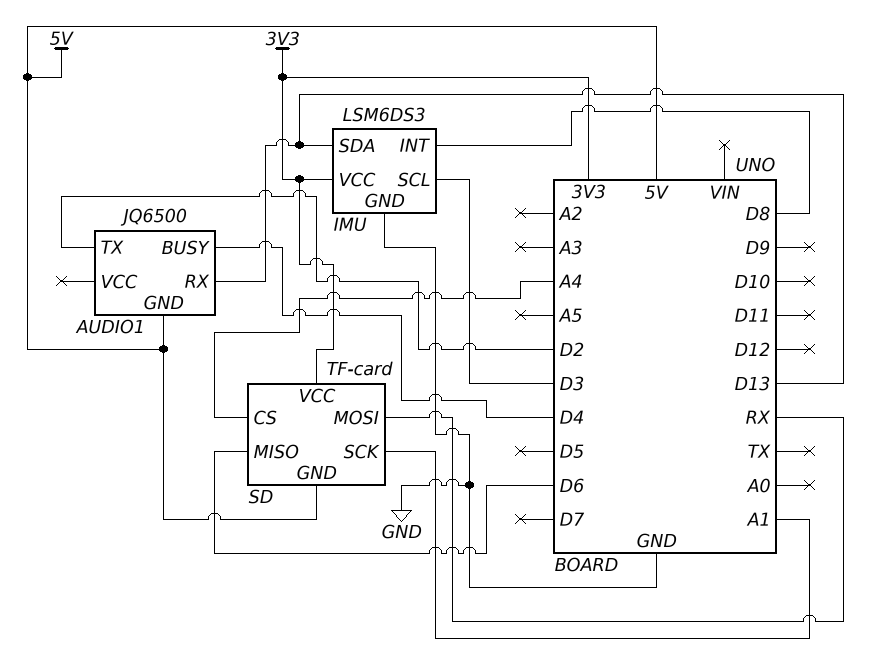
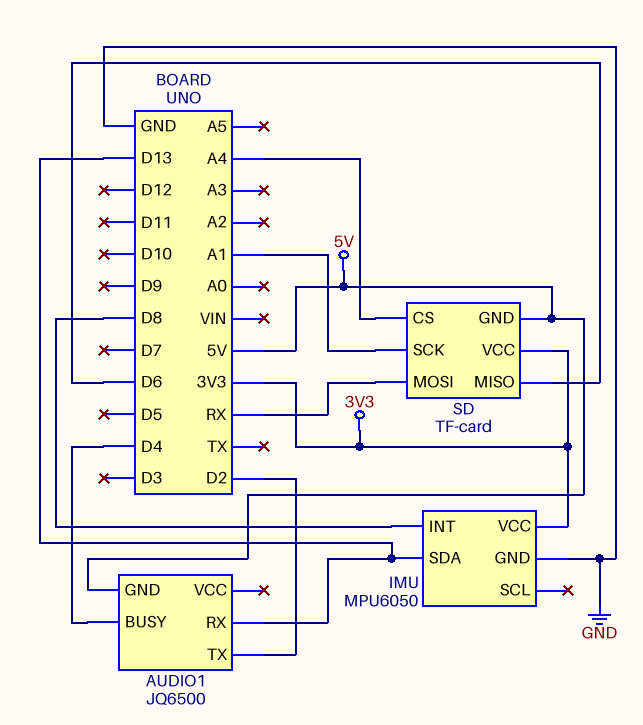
IMU: LSM6DS3 -> MPU6050
IMU pin SCL: D3 -> none

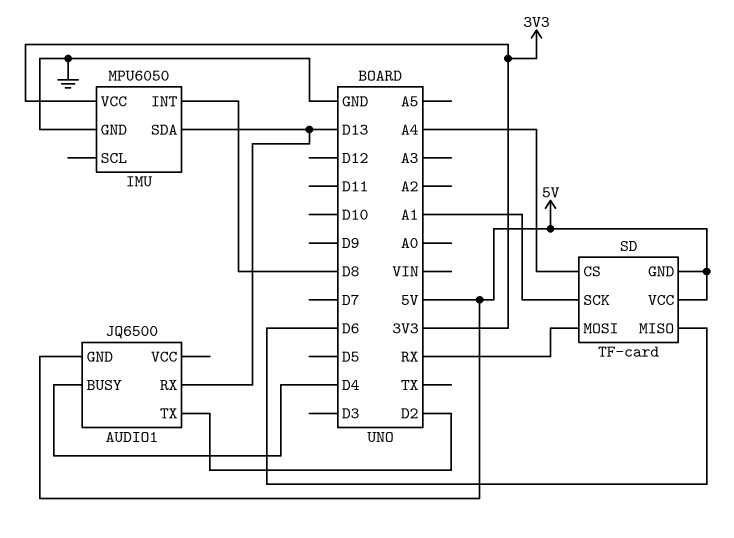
SD pin VCC: 3V3 -> 5V

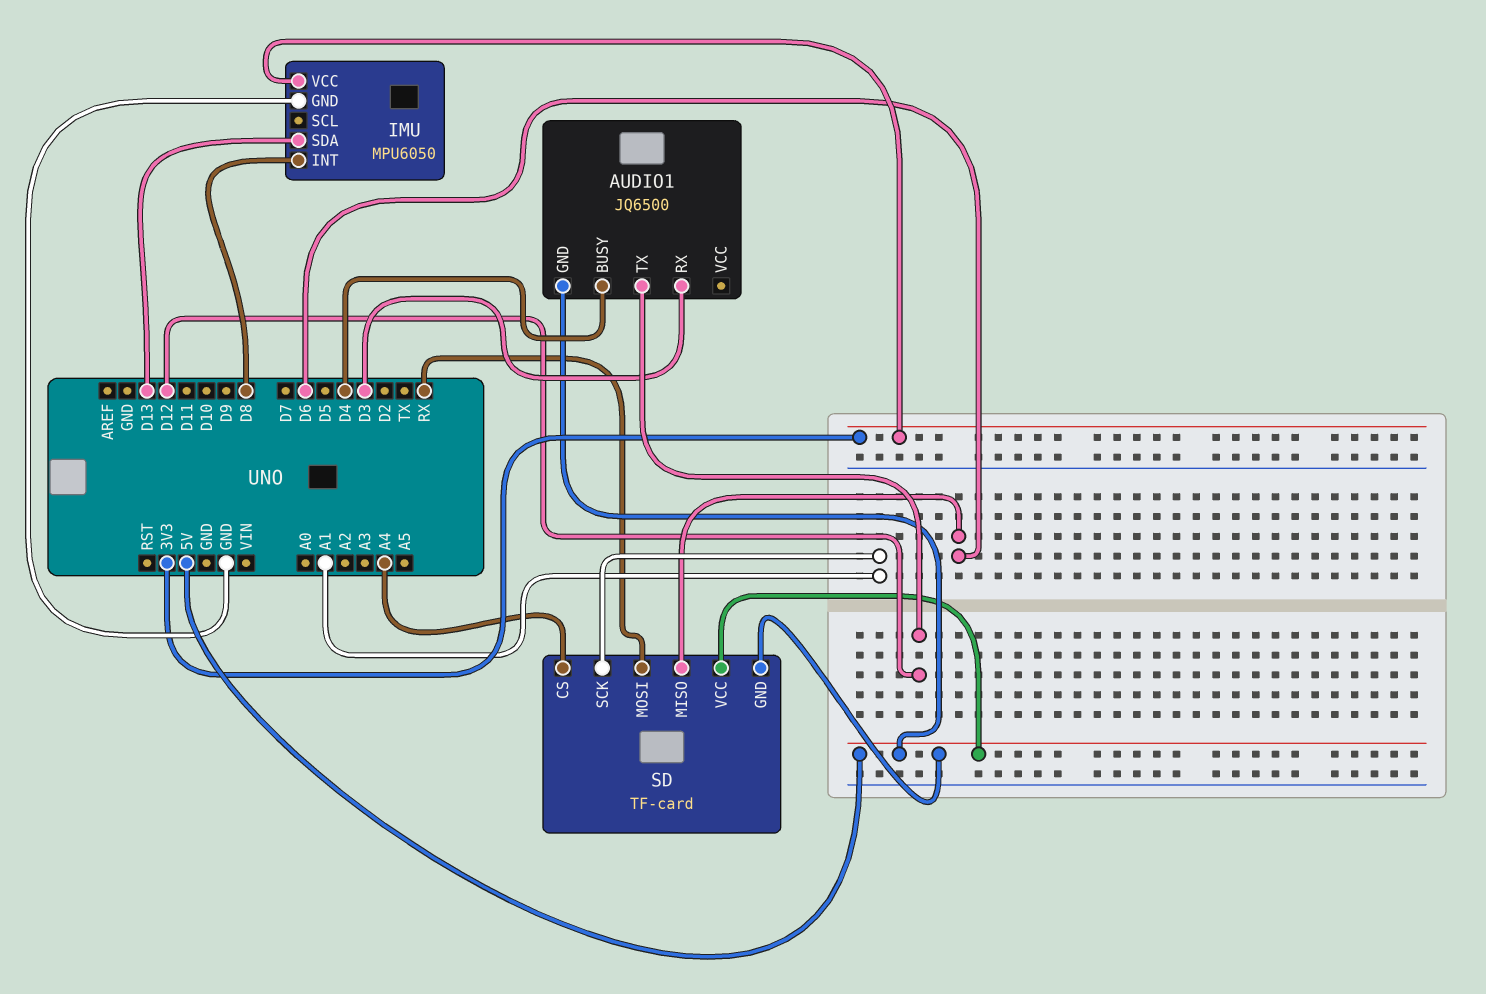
AUDIO1 pin RX: D13 -> D3
AUDIO1 pin TX: D2 -> D12

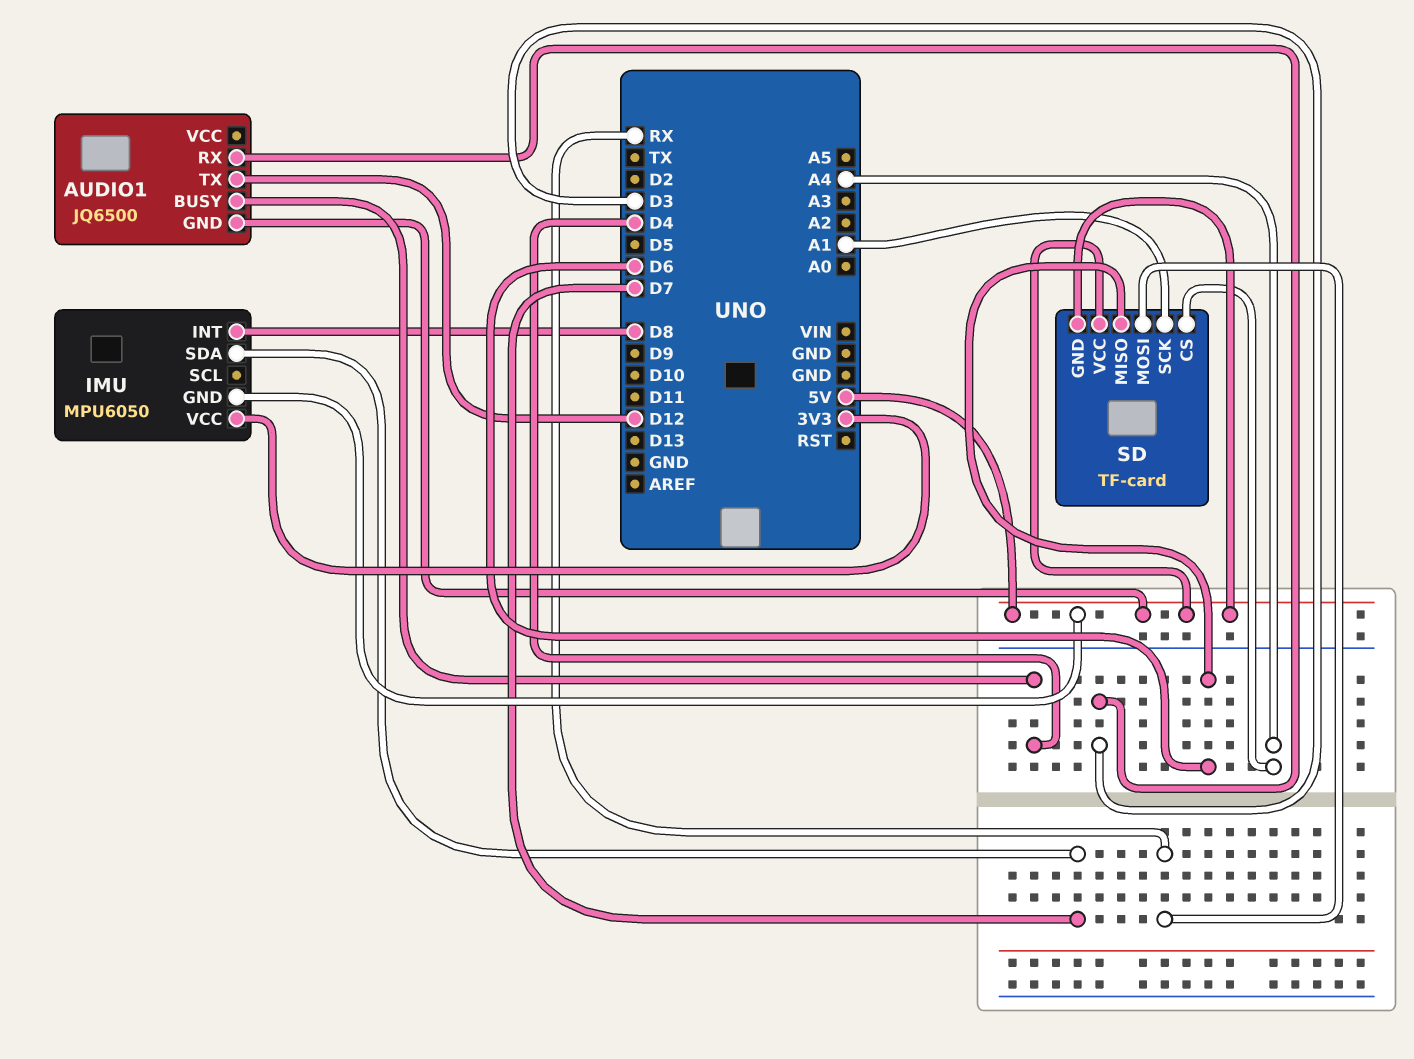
IMU pin GND: GND -> 5V
IMU pin SDA: D13 -> D7

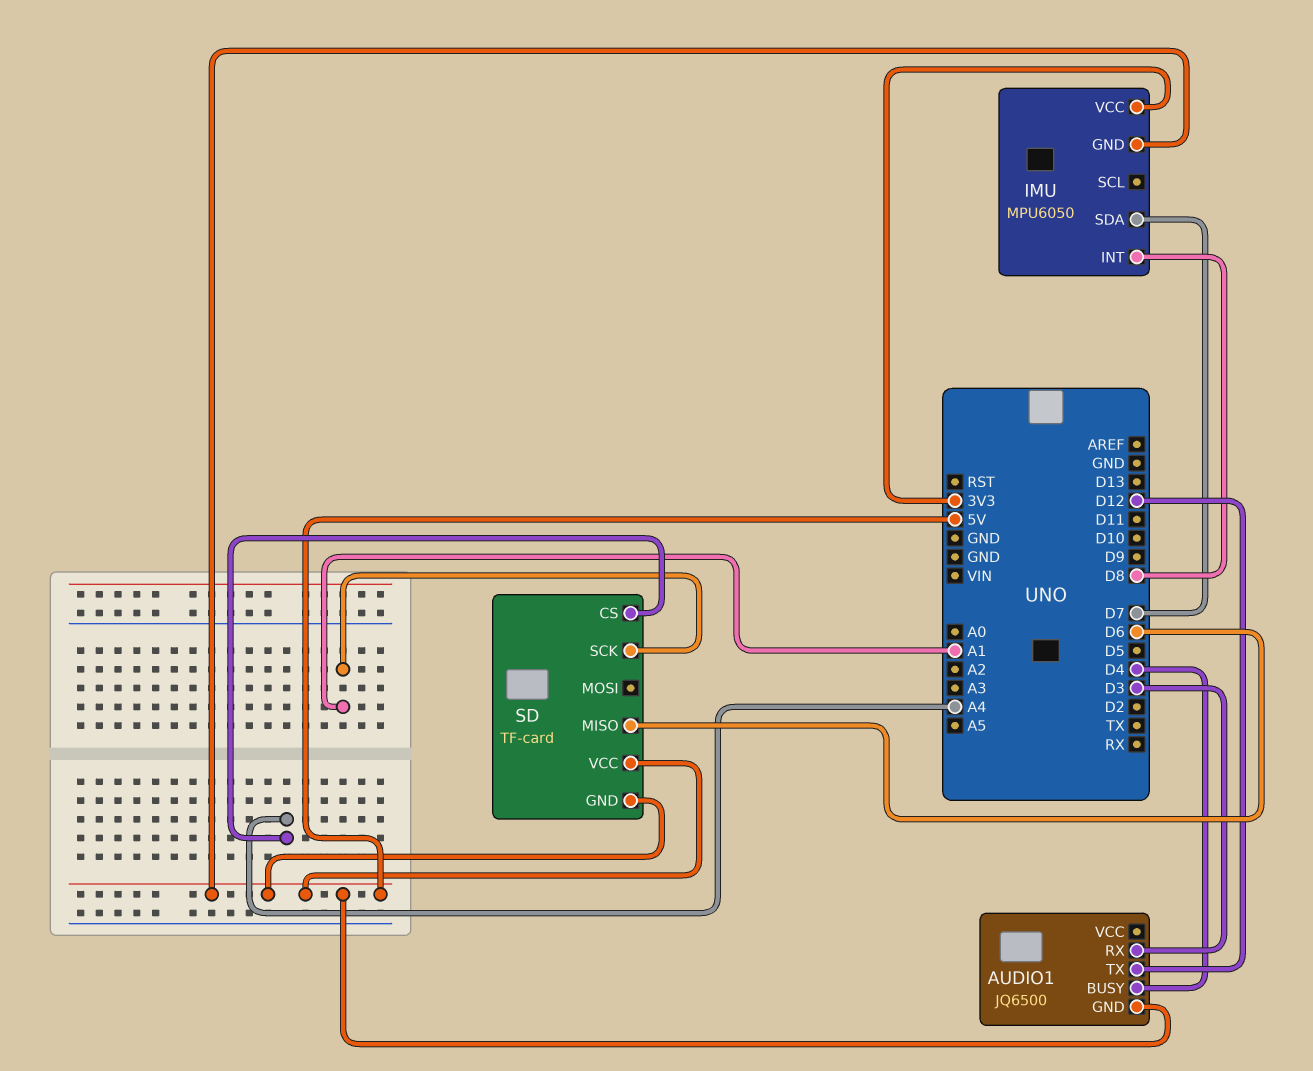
SD pin MOSI: RX -> none

